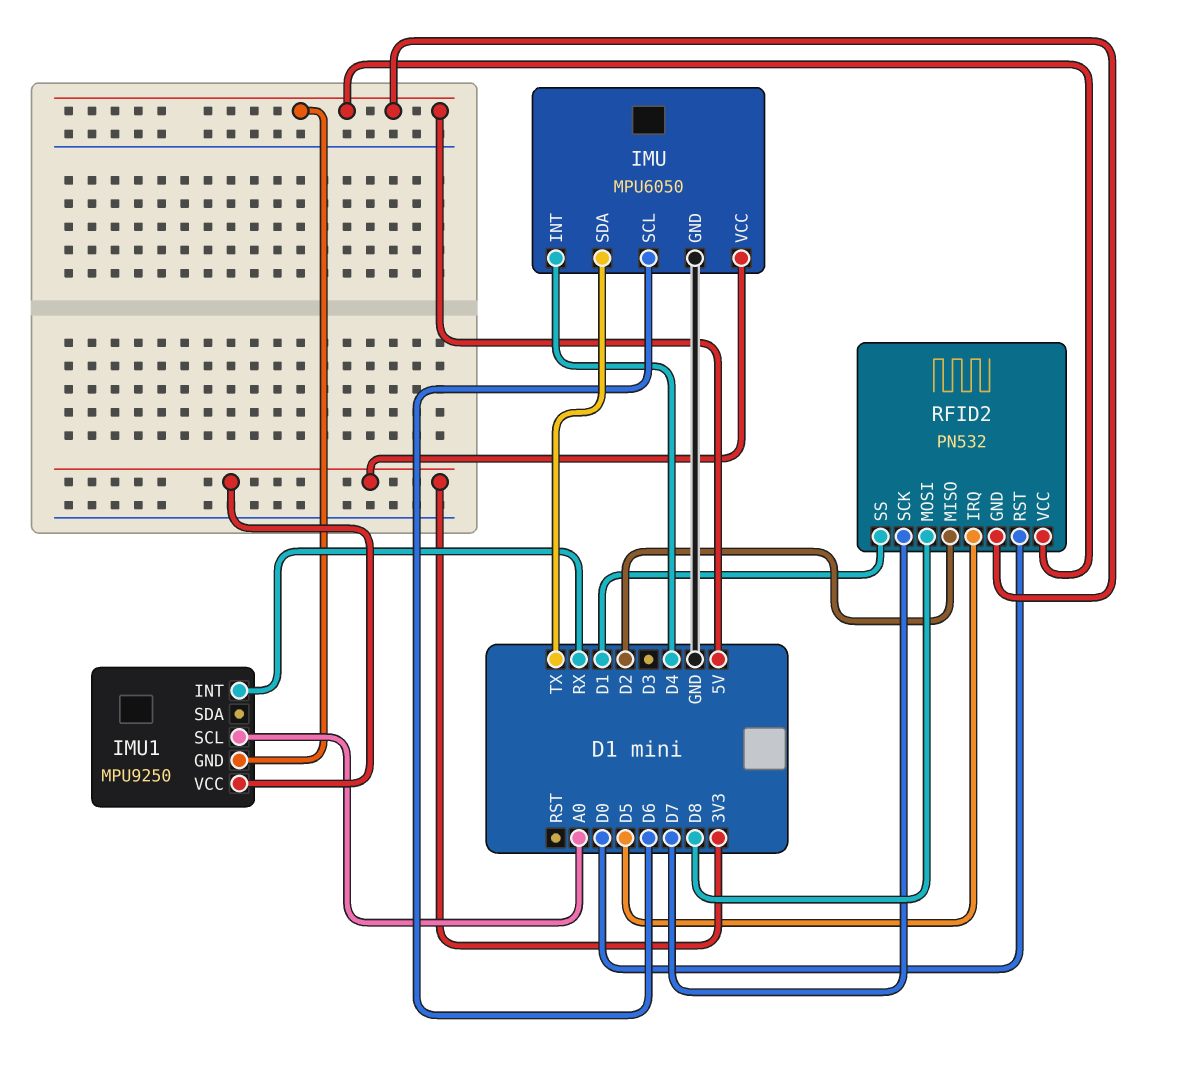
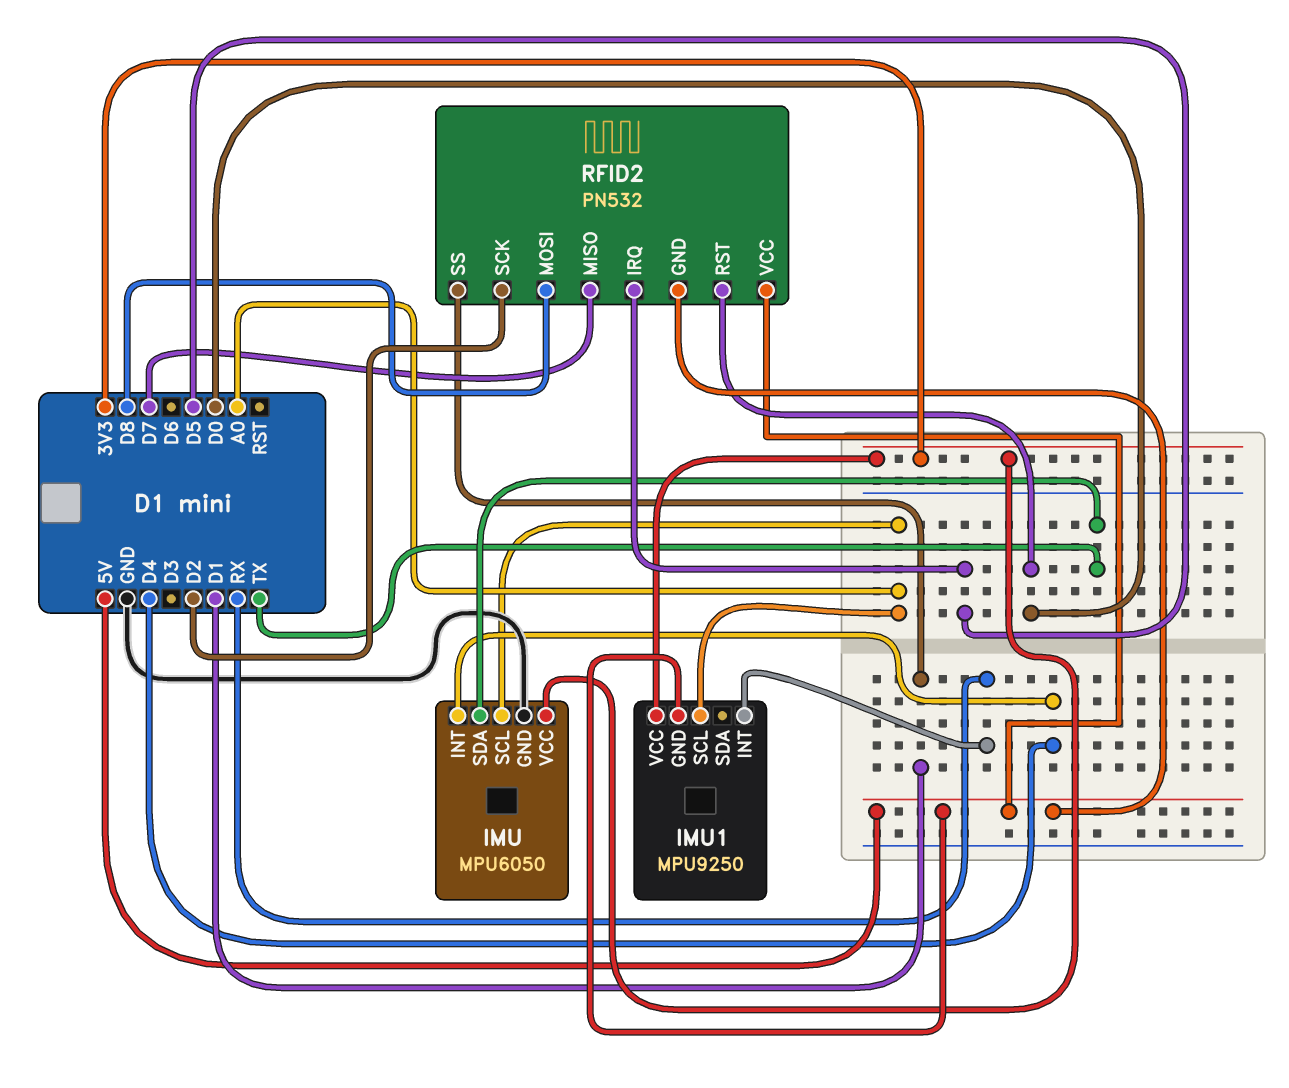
IMU pin SCL: D6 -> A0
RFID2 pin MISO: D2 -> D7
RFID2 pin SCK: D7 -> D2

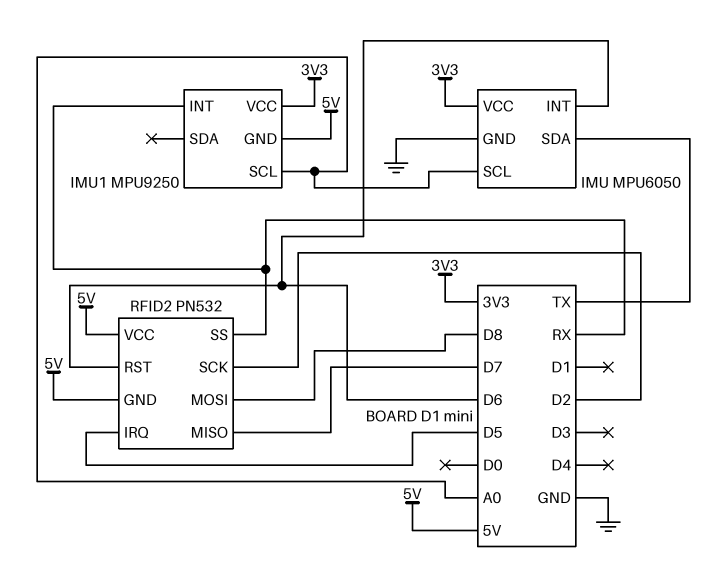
IMU pin INT: D4 -> D6
RFID2 pin RST: D0 -> D6
RFID2 pin SS: D1 -> RX

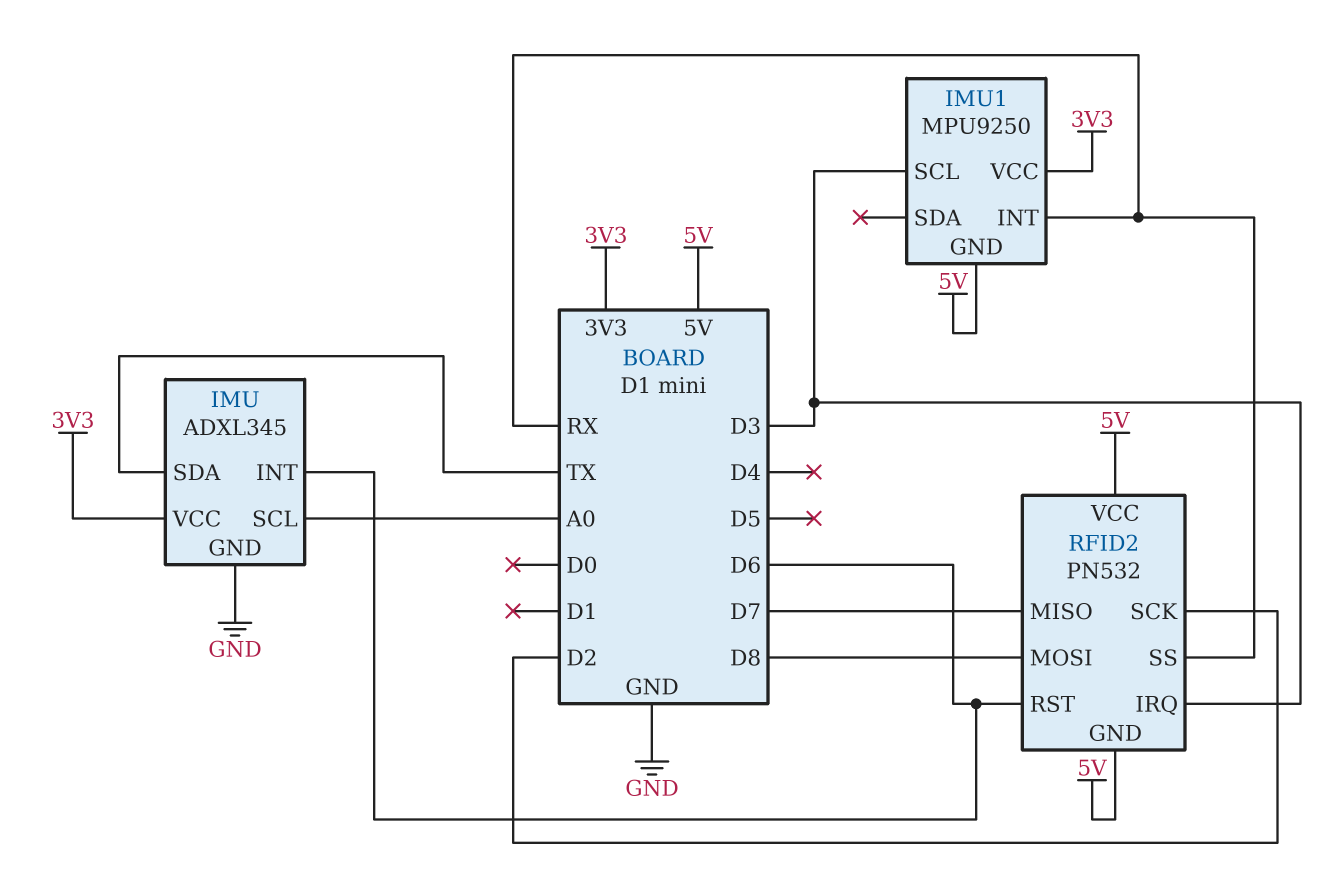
IMU: MPU6050 -> ADXL345
IMU1 pin SCL: A0 -> D3
RFID2 pin IRQ: D5 -> D3

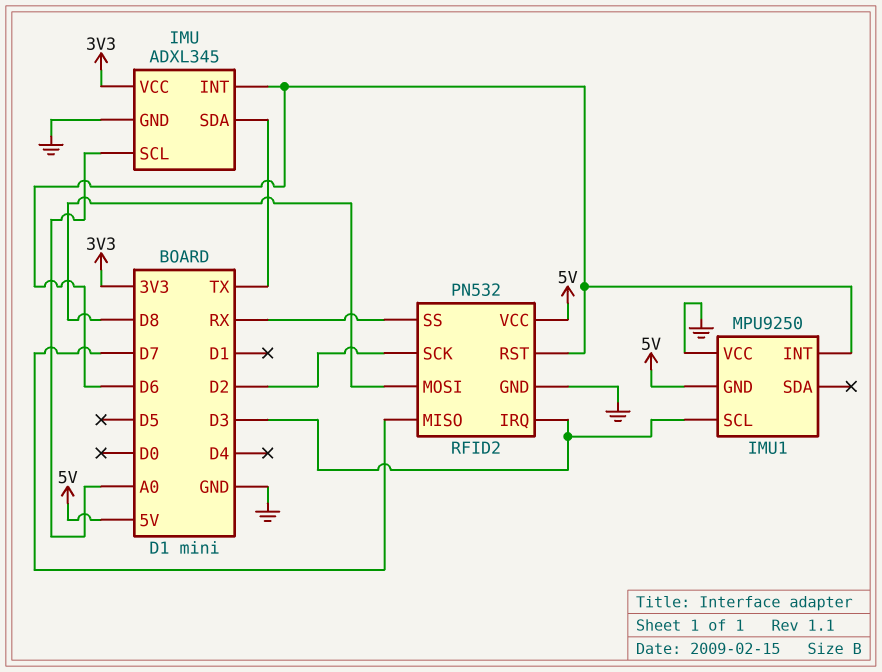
IMU1 pin INT: RX -> D6
IMU1 pin VCC: 3V3 -> GND
RFID2 pin GND: 5V -> GND

